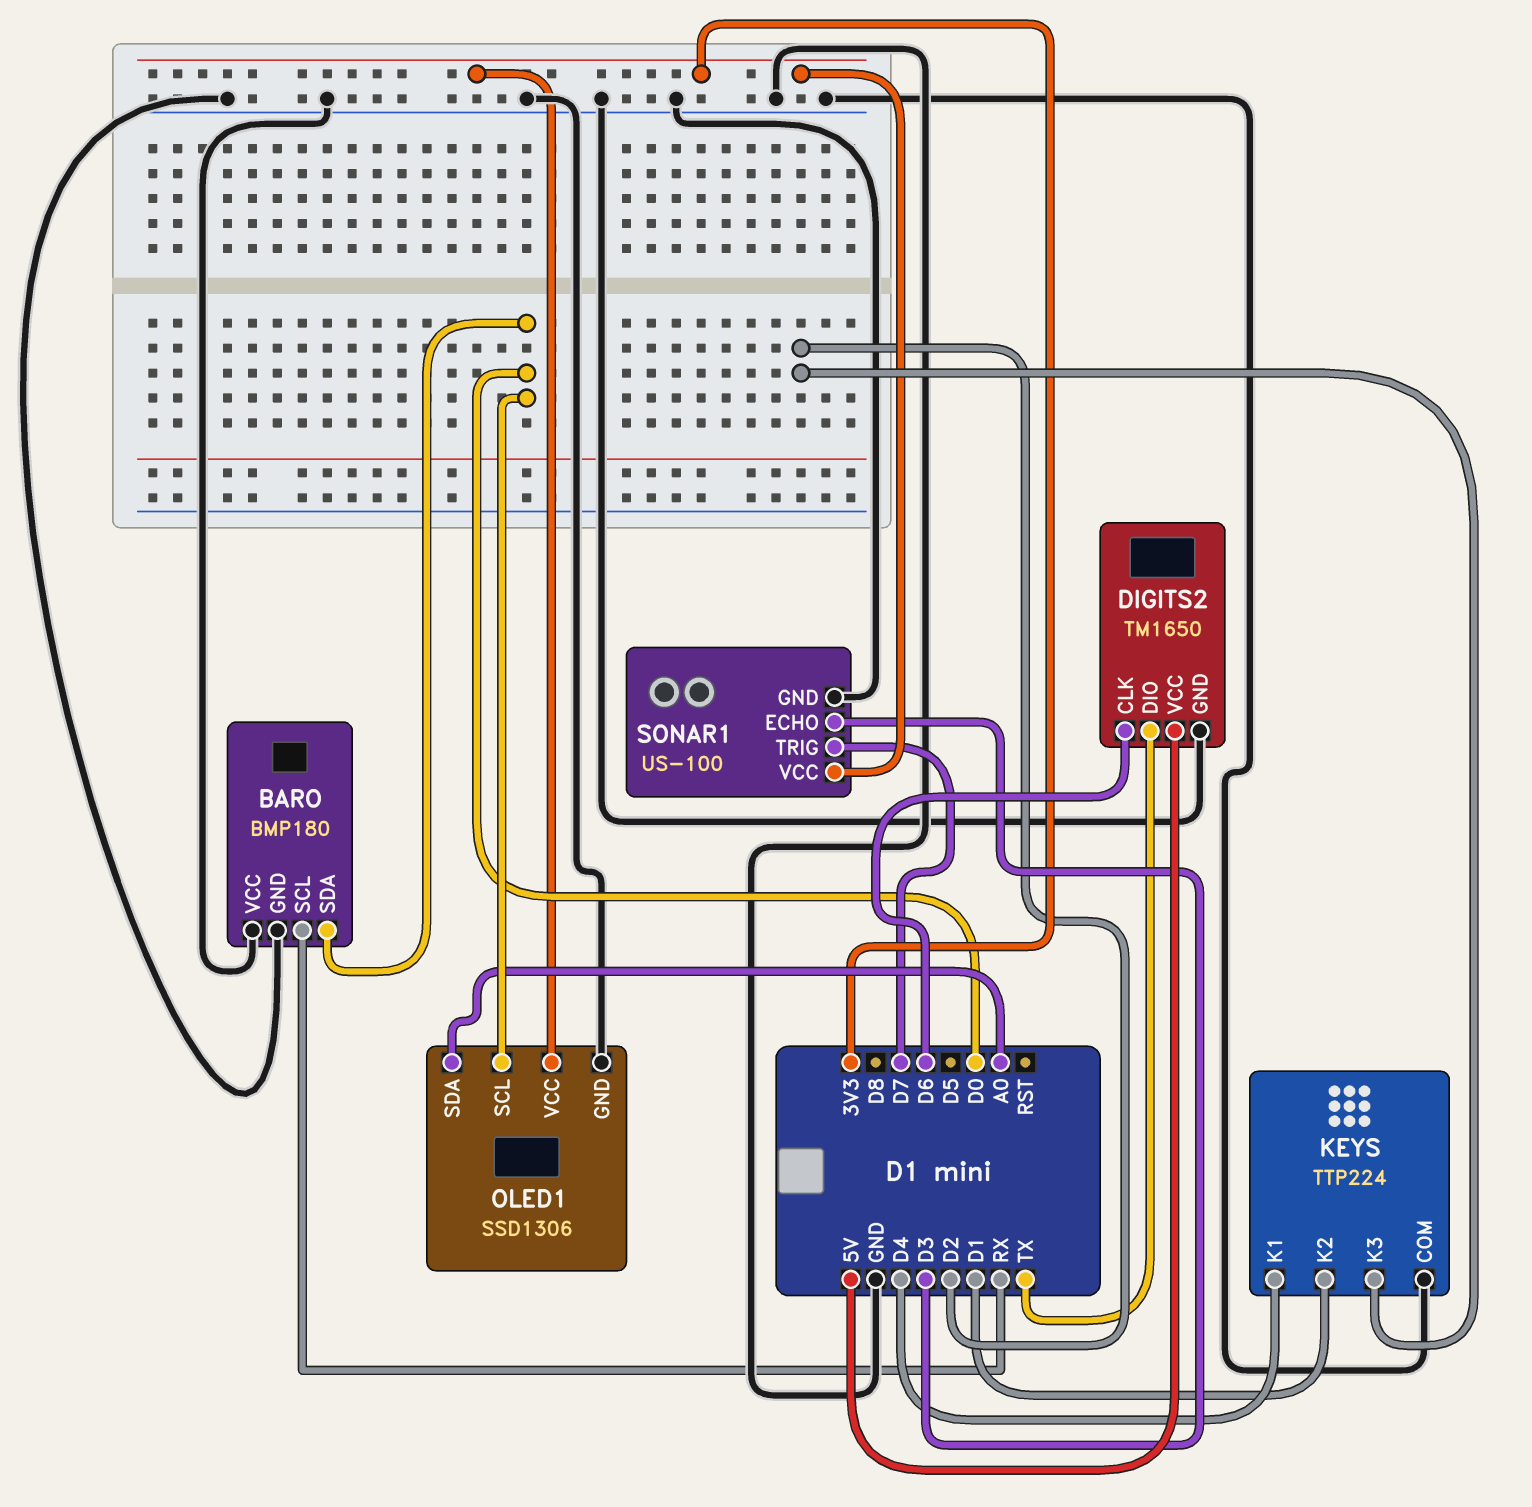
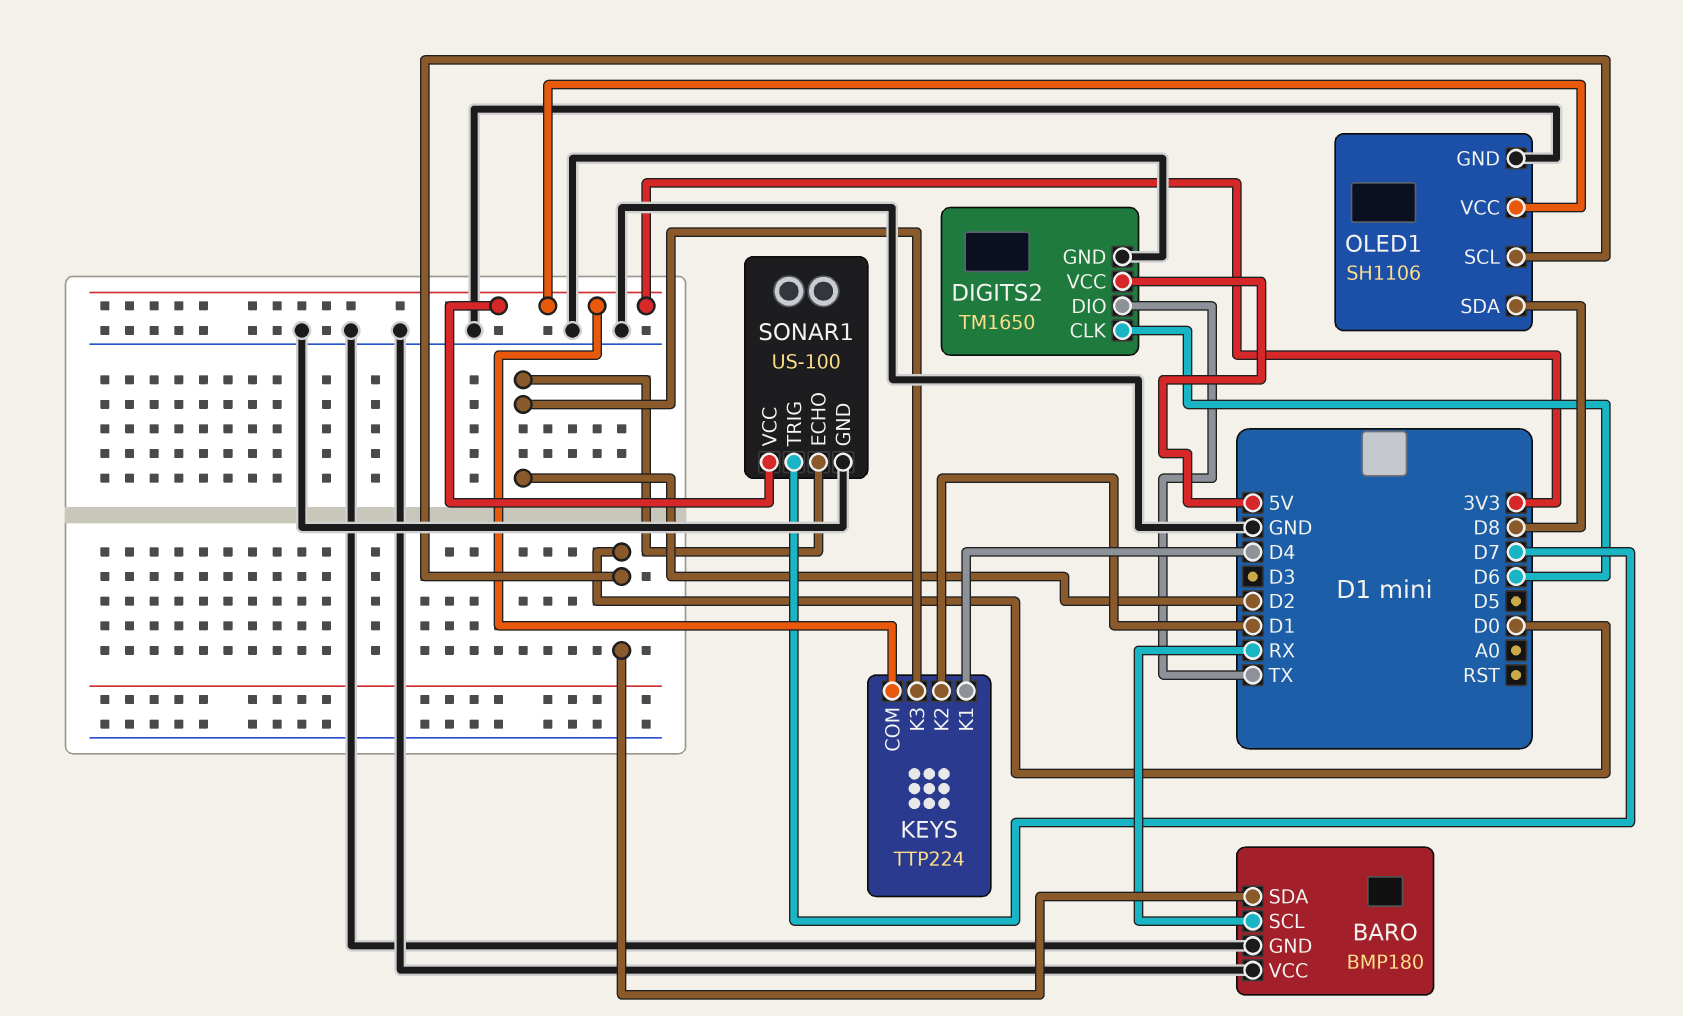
KEYS pin COM: GND -> 3V3
OLED1: SSD1306 -> SH1106
OLED1 pin SDA: A0 -> D8
SONAR1 pin ECHO: D3 -> D2

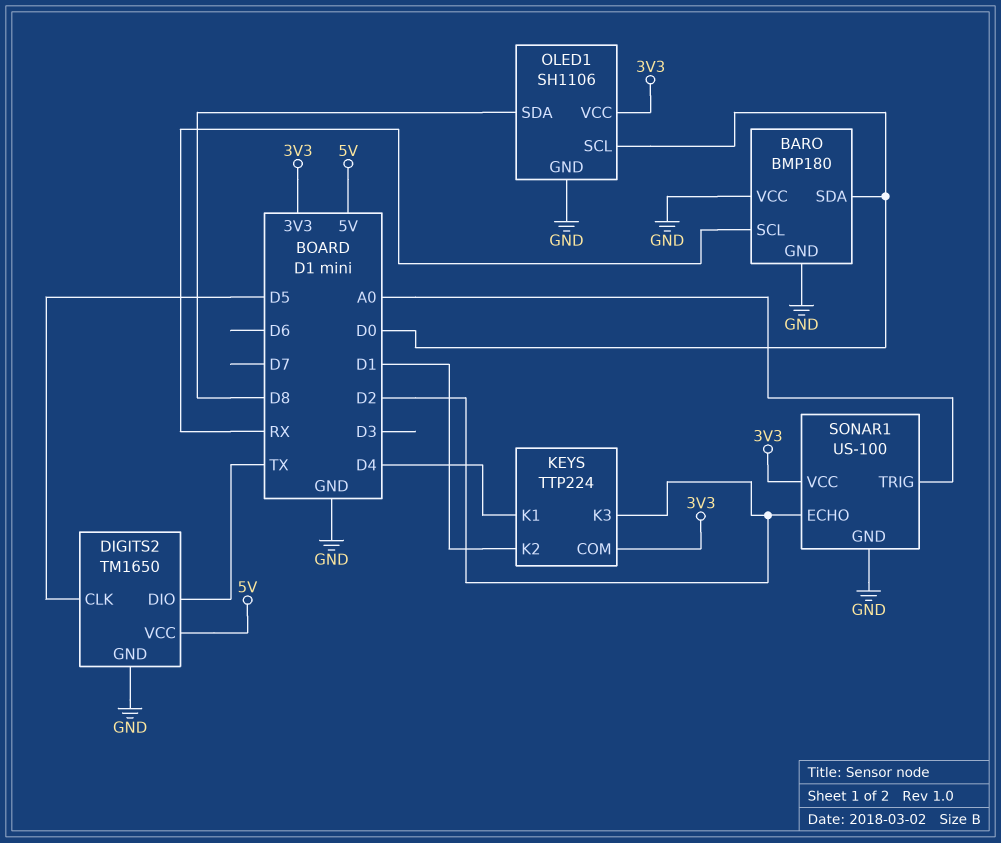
DIGITS2 pin CLK: D6 -> D5
SONAR1 pin TRIG: D7 -> A0

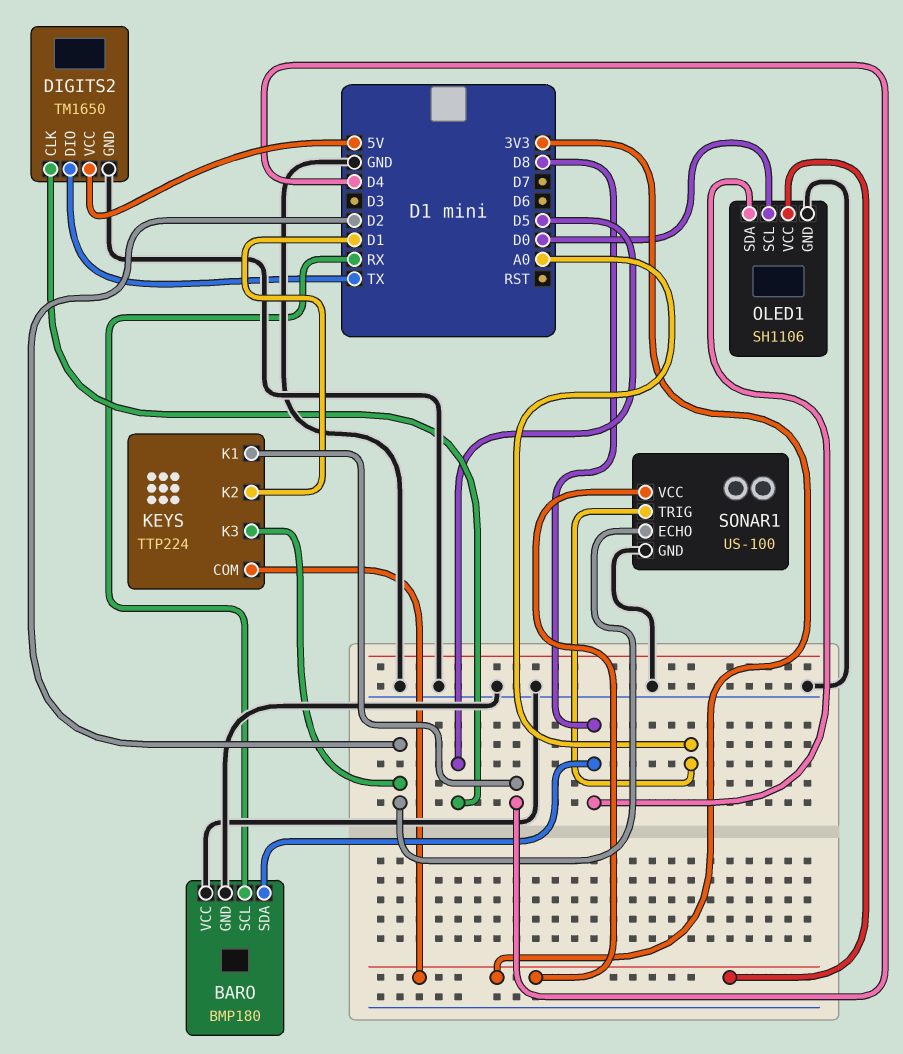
BARO pin SDA: D0 -> D8

